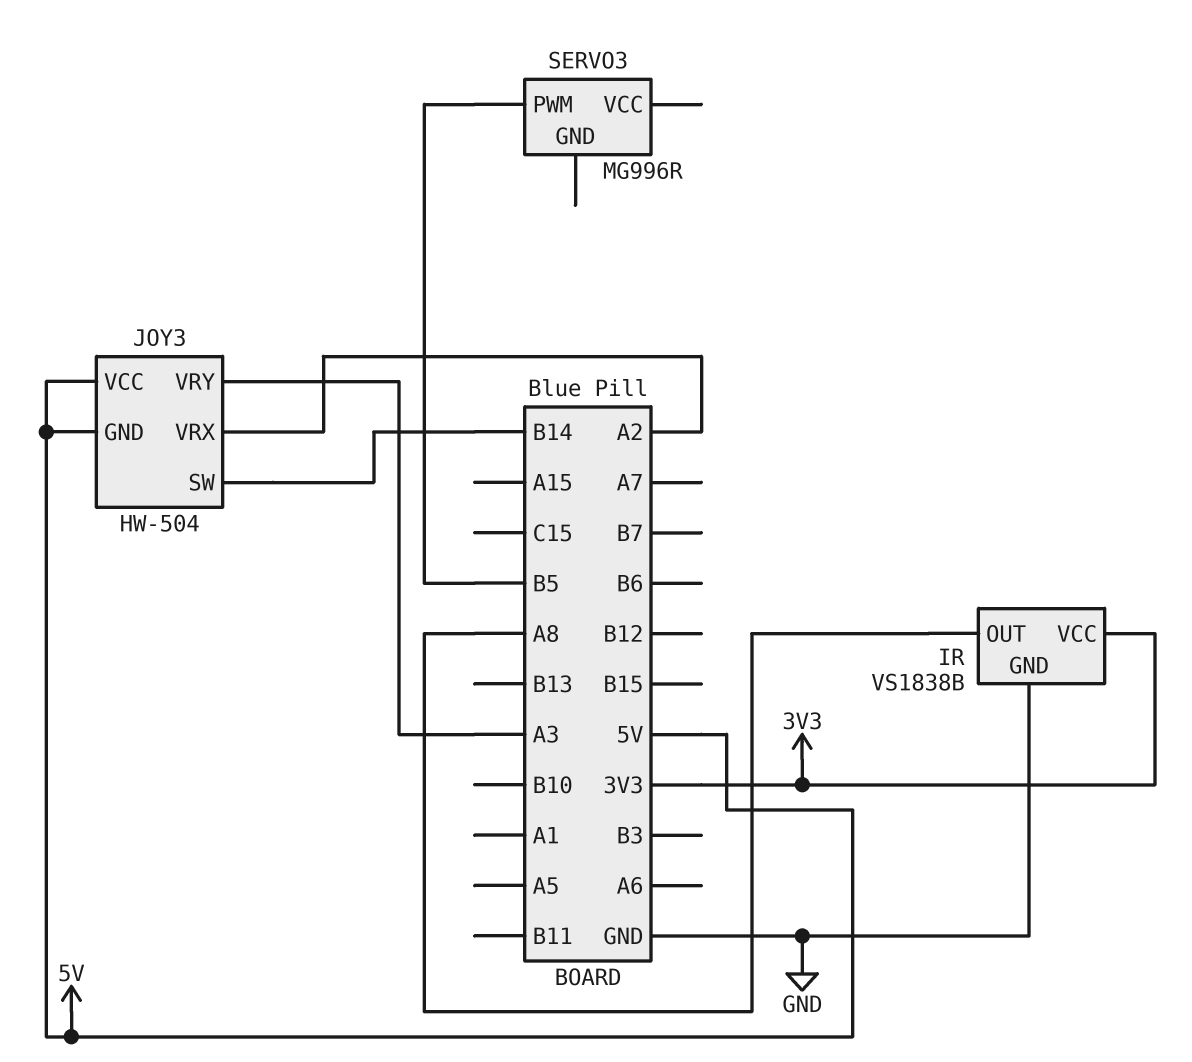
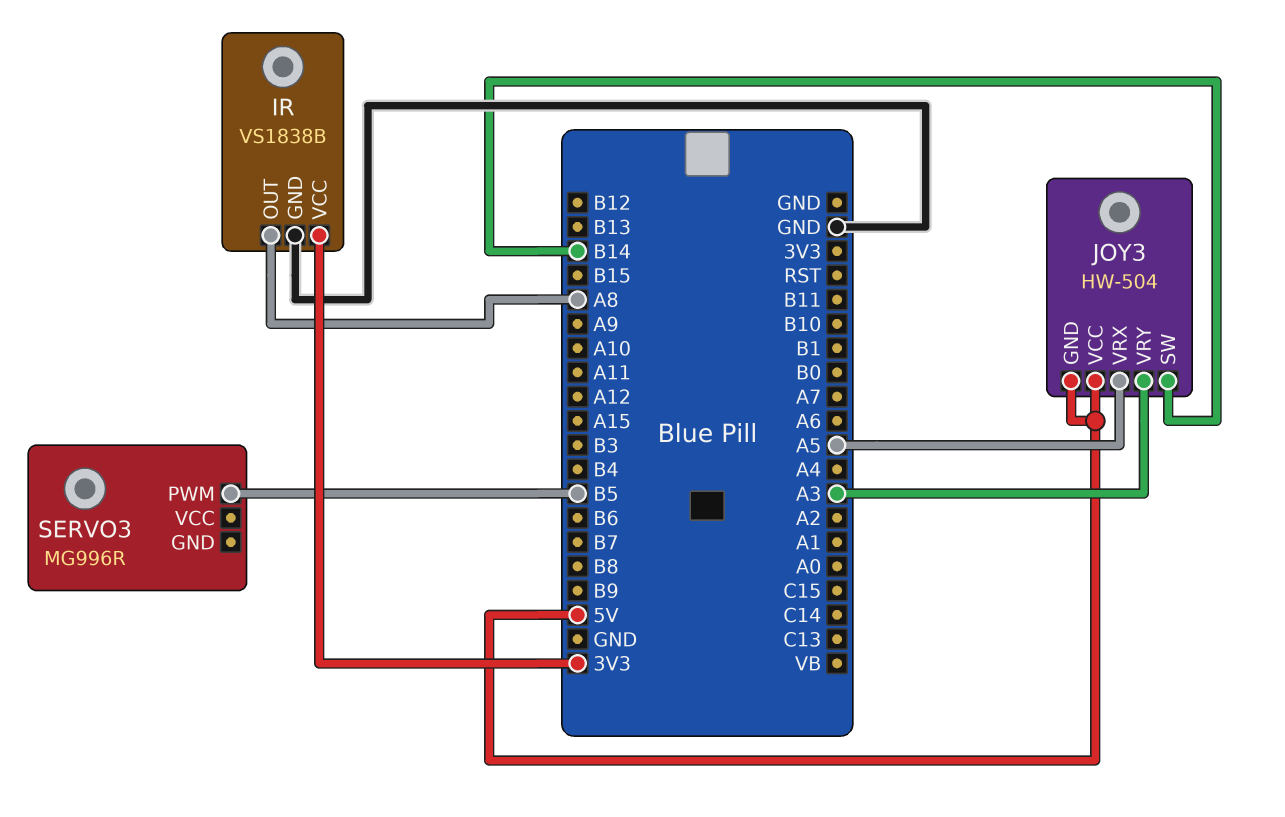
JOY3 pin VRX: A2 -> A5

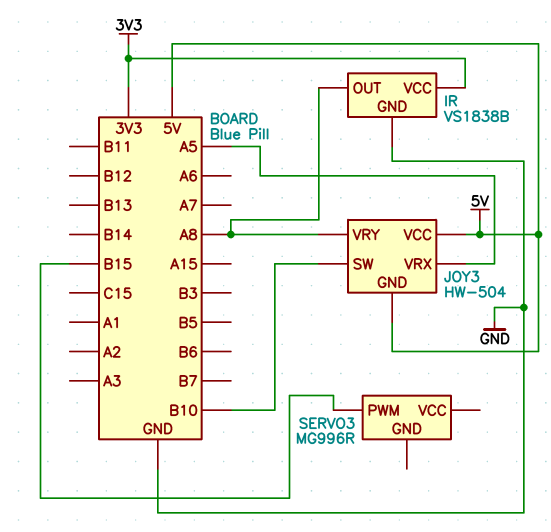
JOY3 pin SW: B14 -> B10
JOY3 pin VRY: A3 -> A8
SERVO3 pin PWM: B5 -> B15

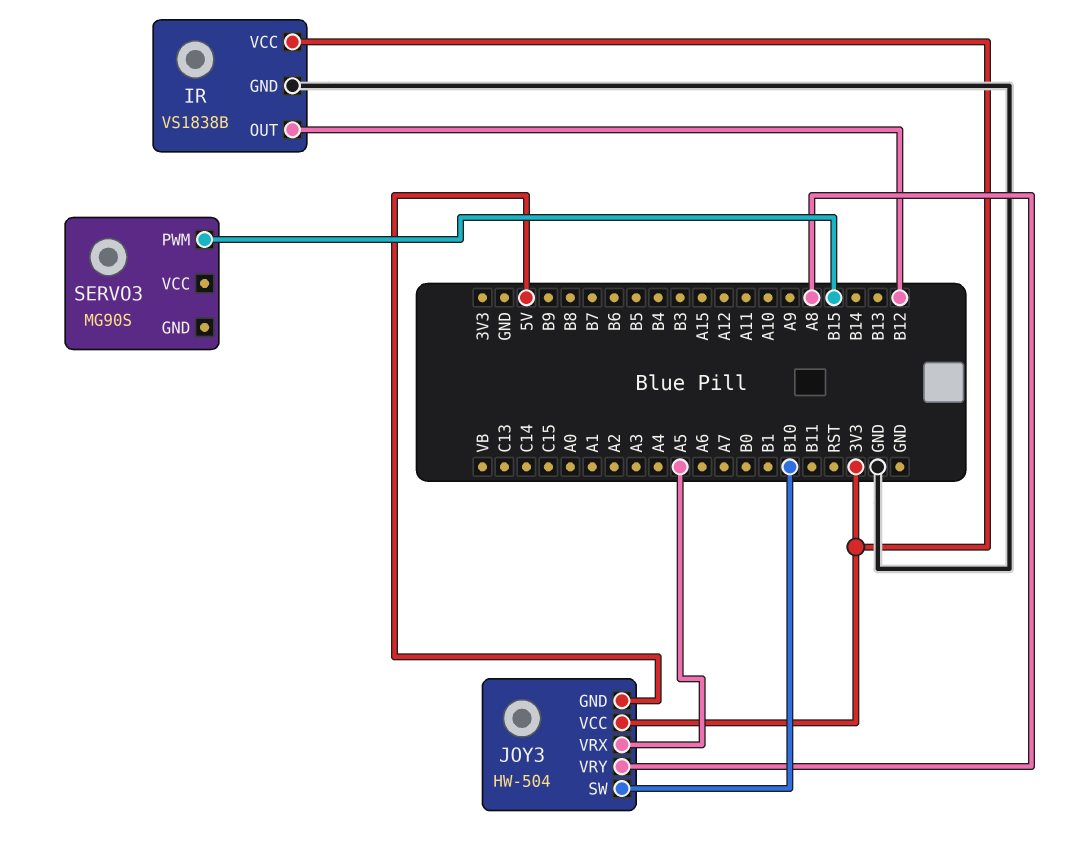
IR pin OUT: A8 -> B12
JOY3 pin VCC: 5V -> 3V3
SERVO3: MG996R -> MG90S

